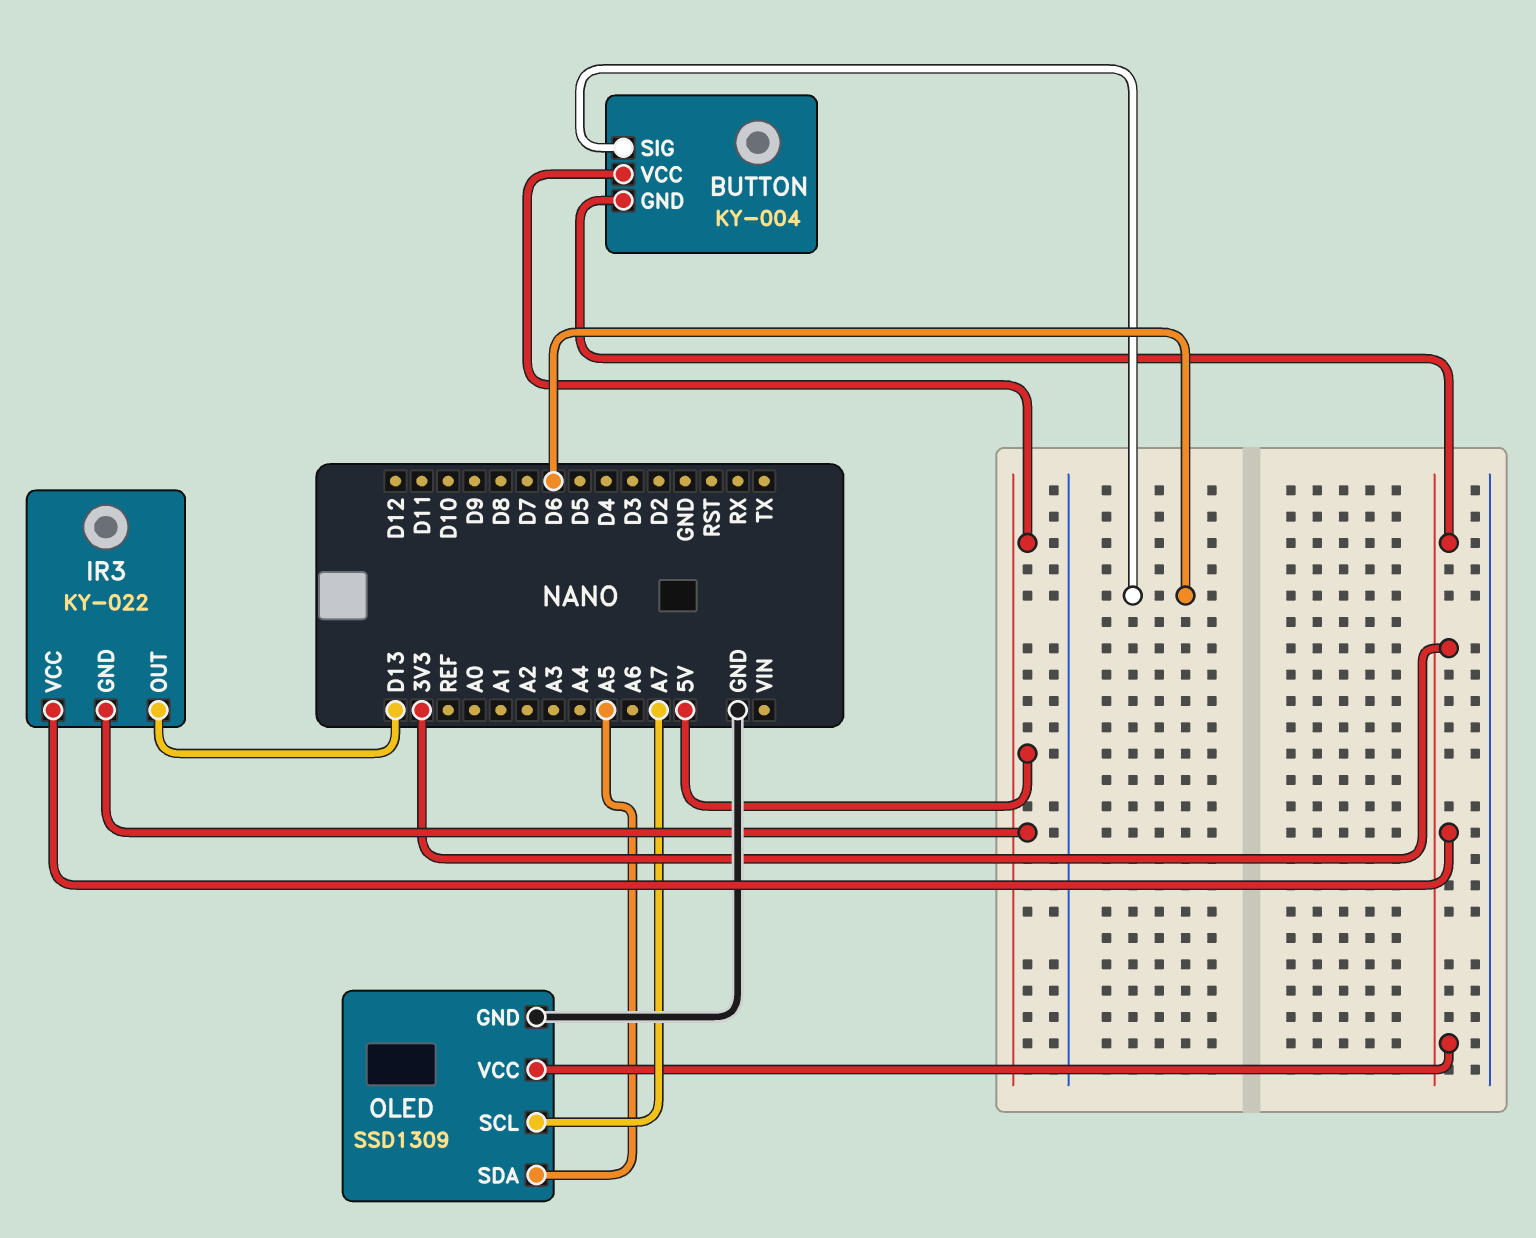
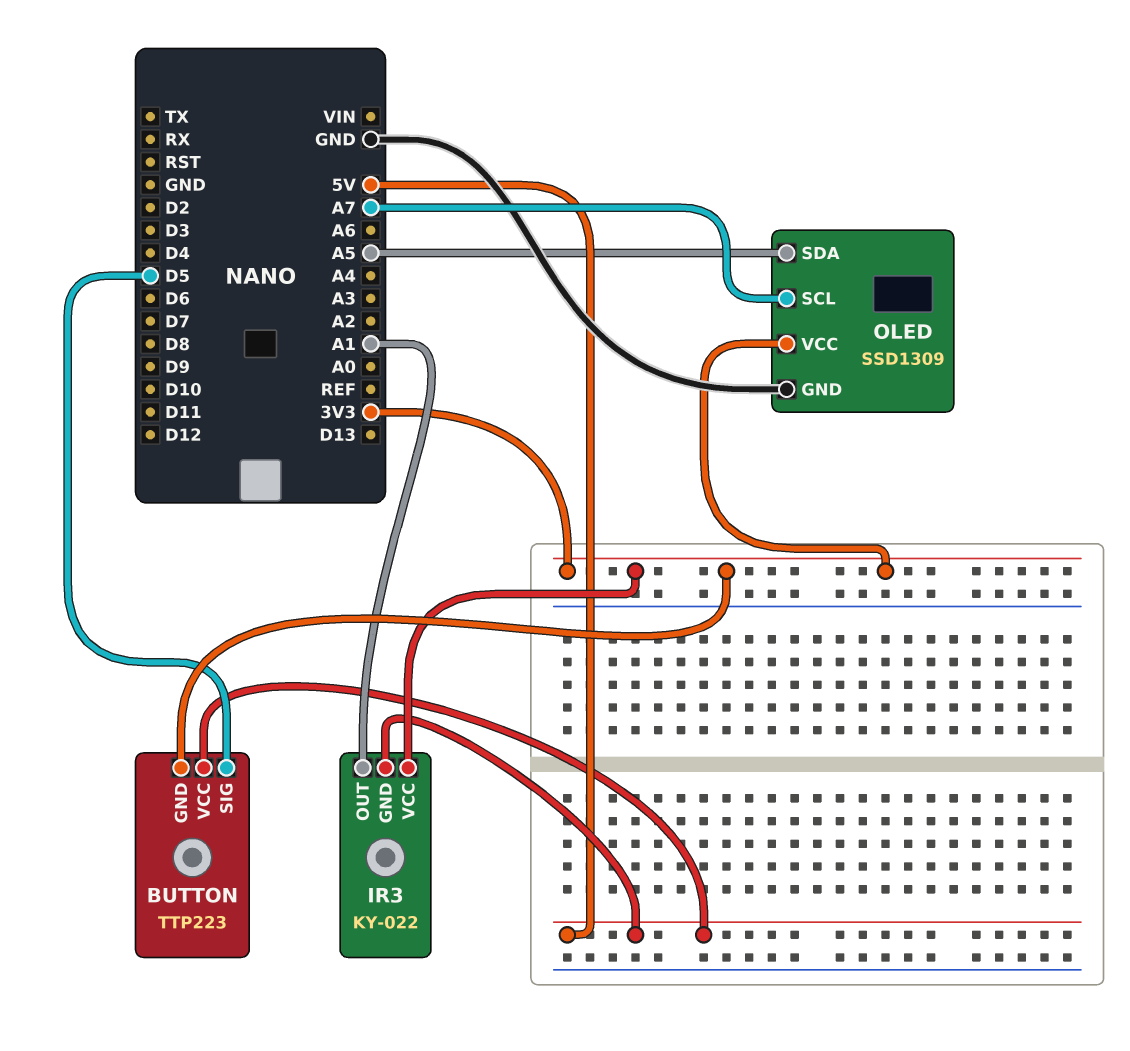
BUTTON: KY-004 -> TTP223
BUTTON pin SIG: D6 -> D5
IR3 pin OUT: D13 -> A1

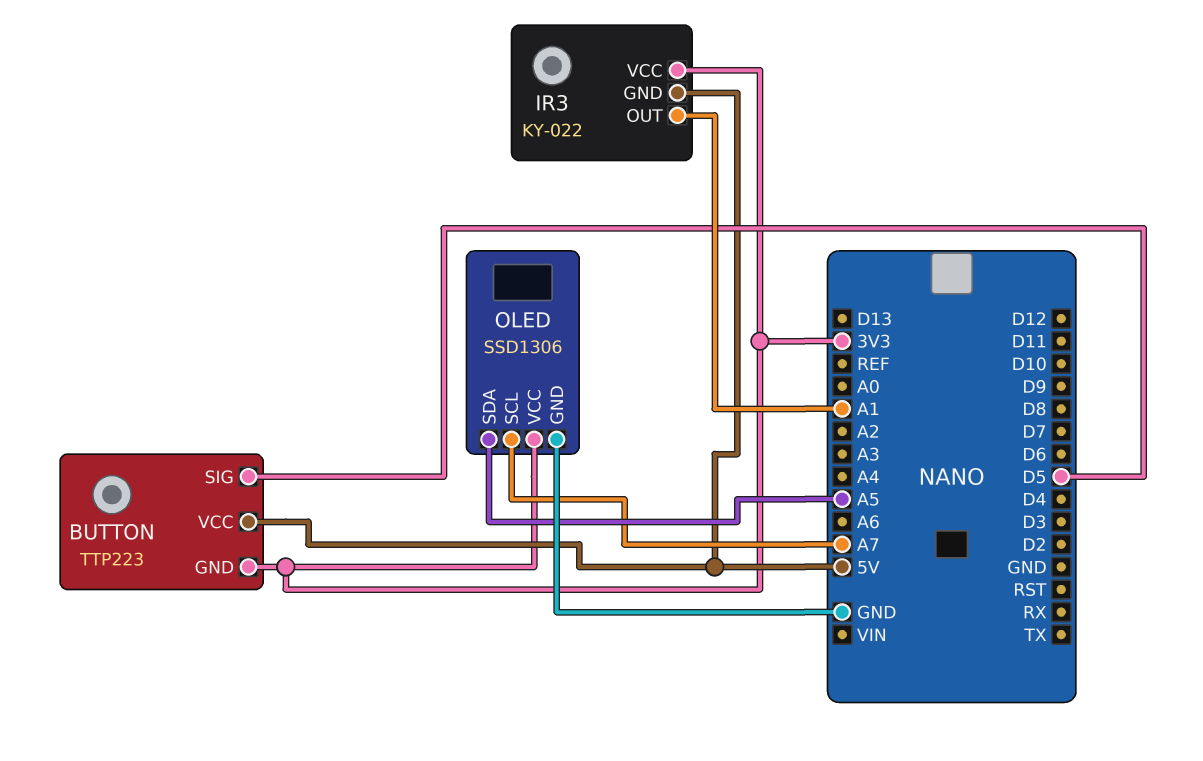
OLED: SSD1309 -> SSD1306

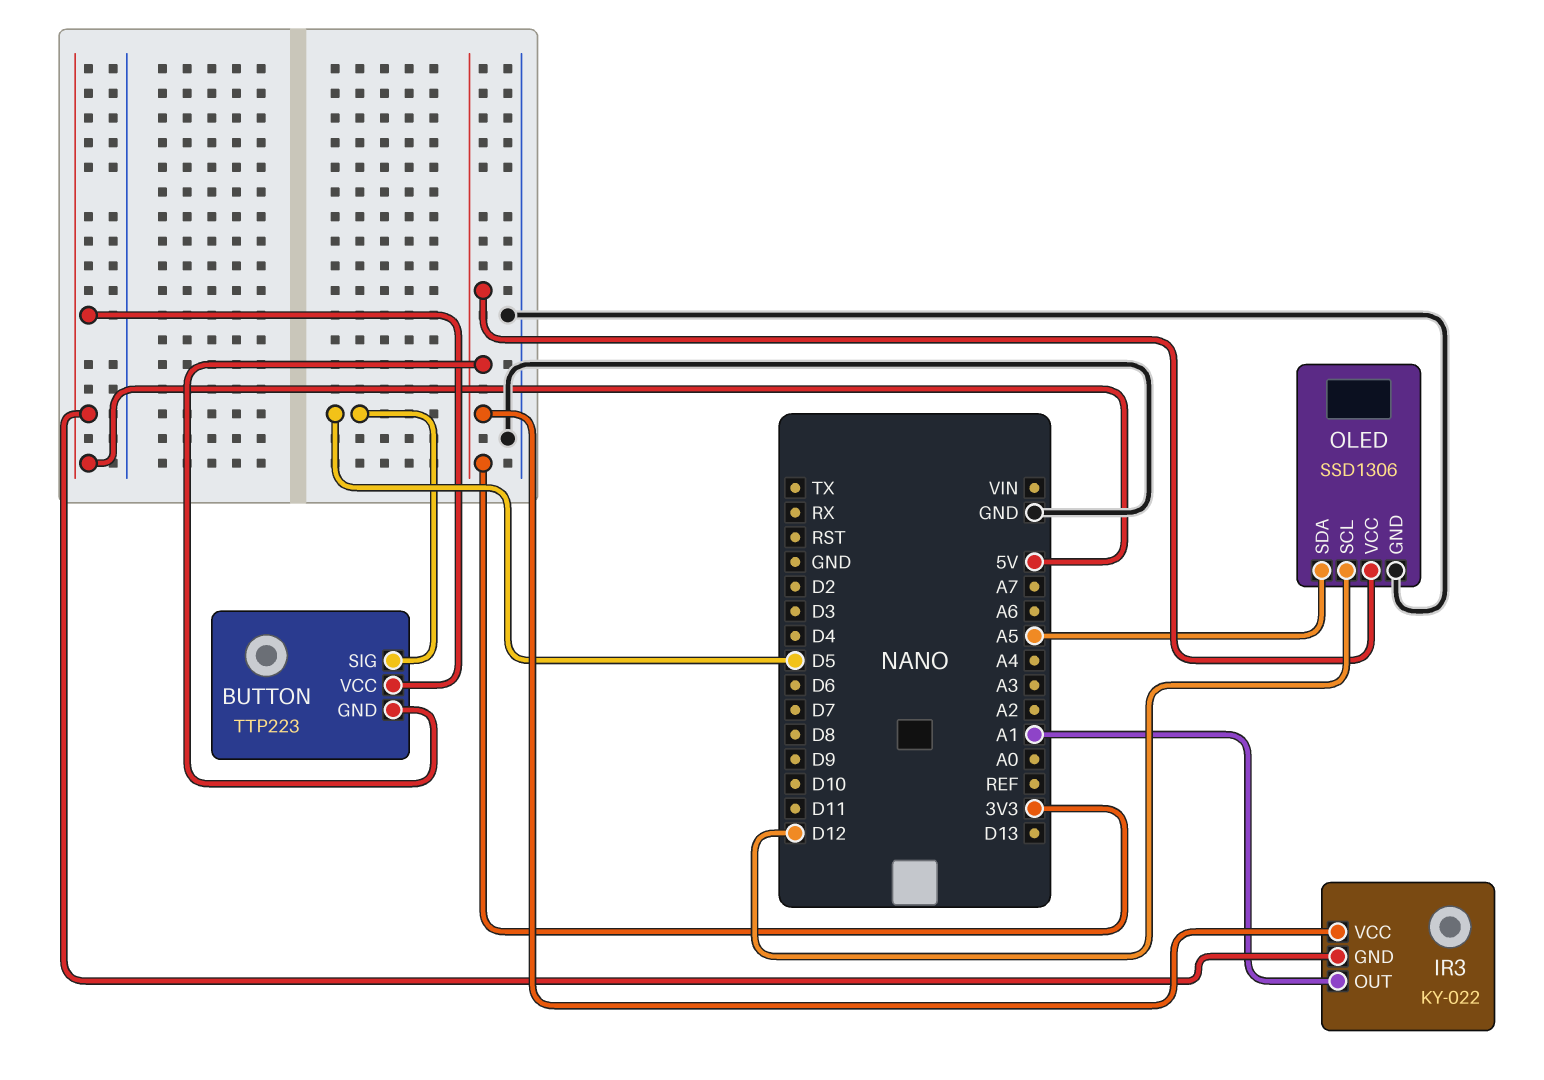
OLED pin SCL: A7 -> D12

